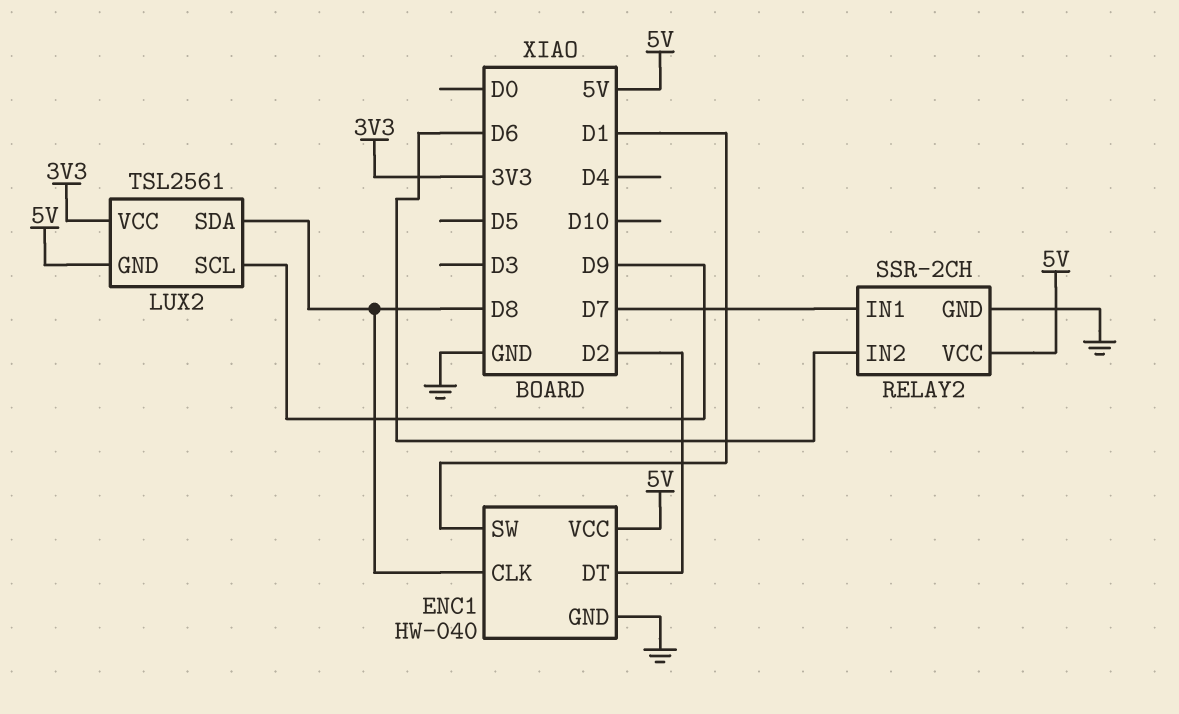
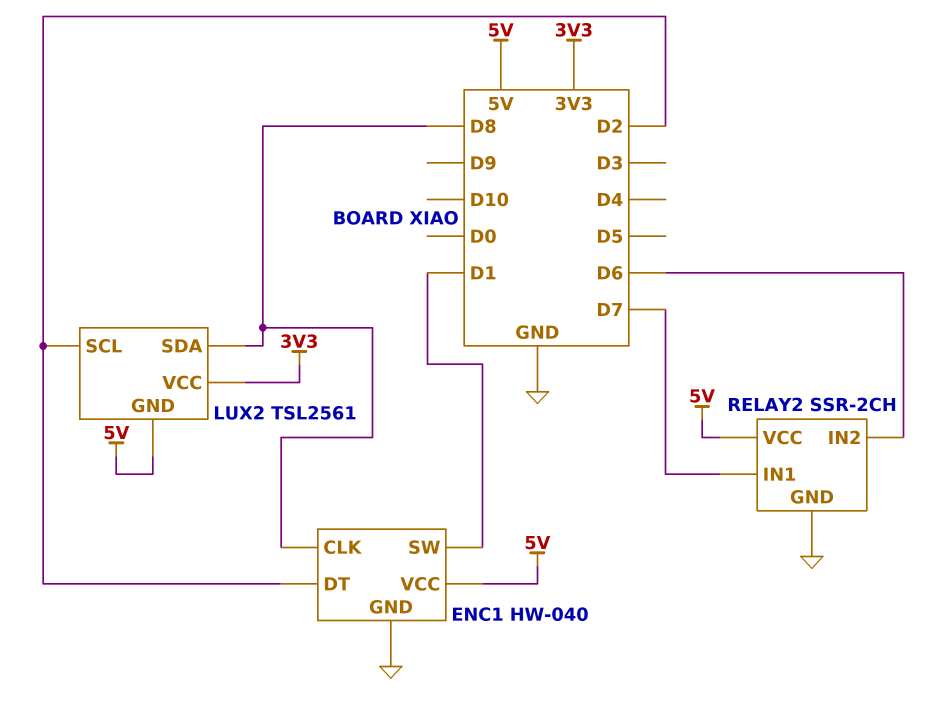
LUX2 pin SCL: D9 -> D2

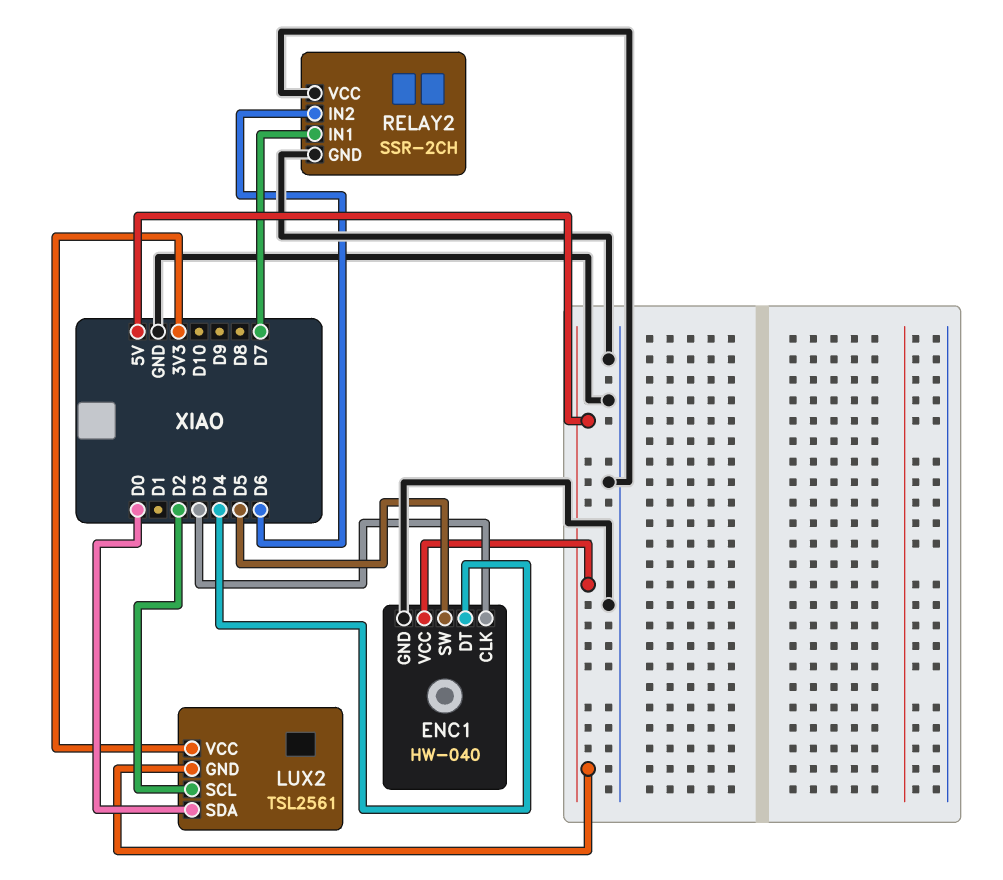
ENC1 pin CLK: D8 -> D3
ENC1 pin DT: D2 -> D4
ENC1 pin SW: D1 -> D5
LUX2 pin SDA: D8 -> D0
RELAY2 pin VCC: 5V -> GND

